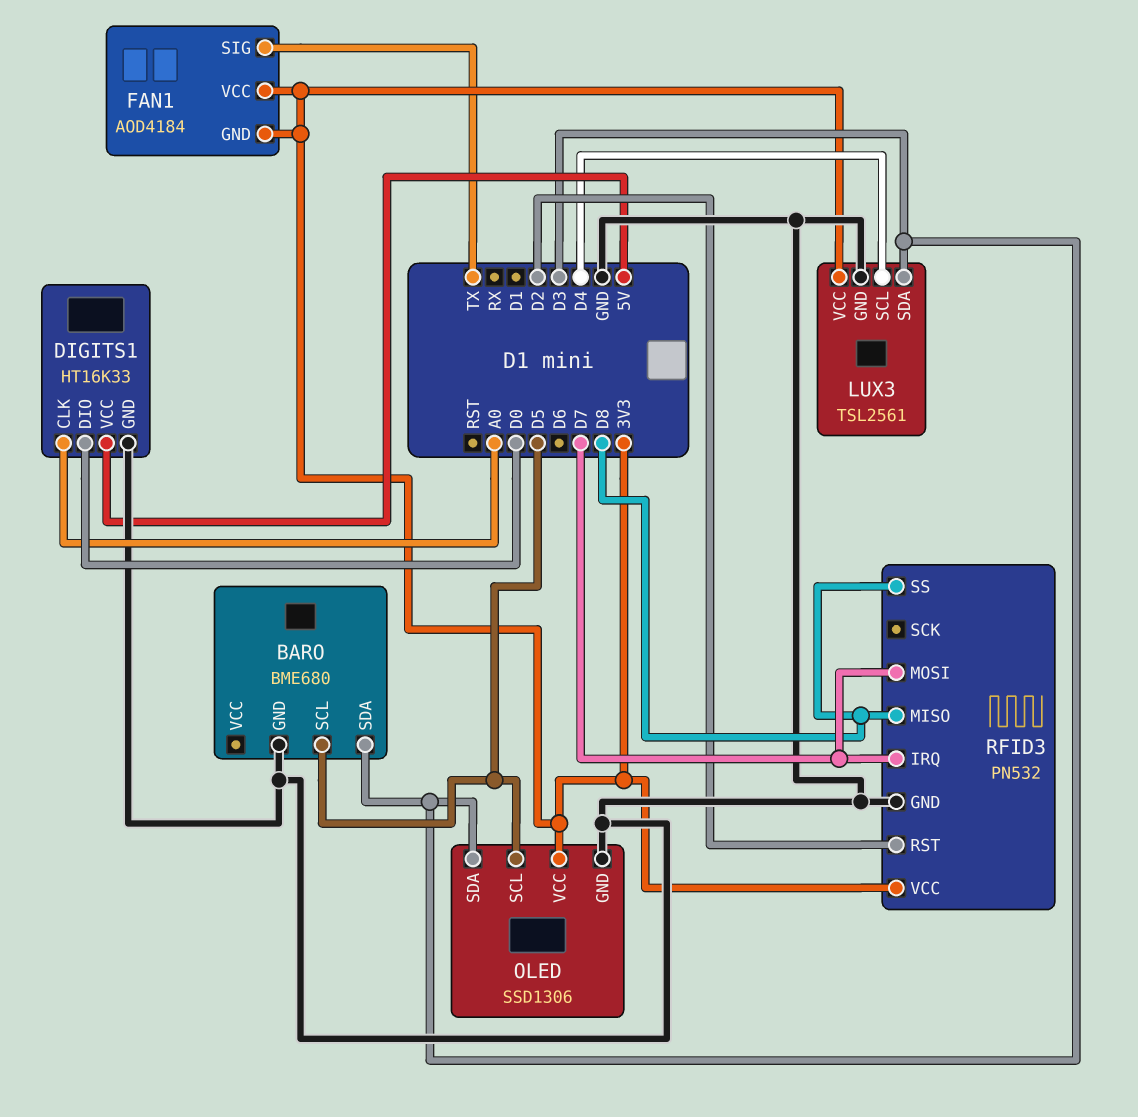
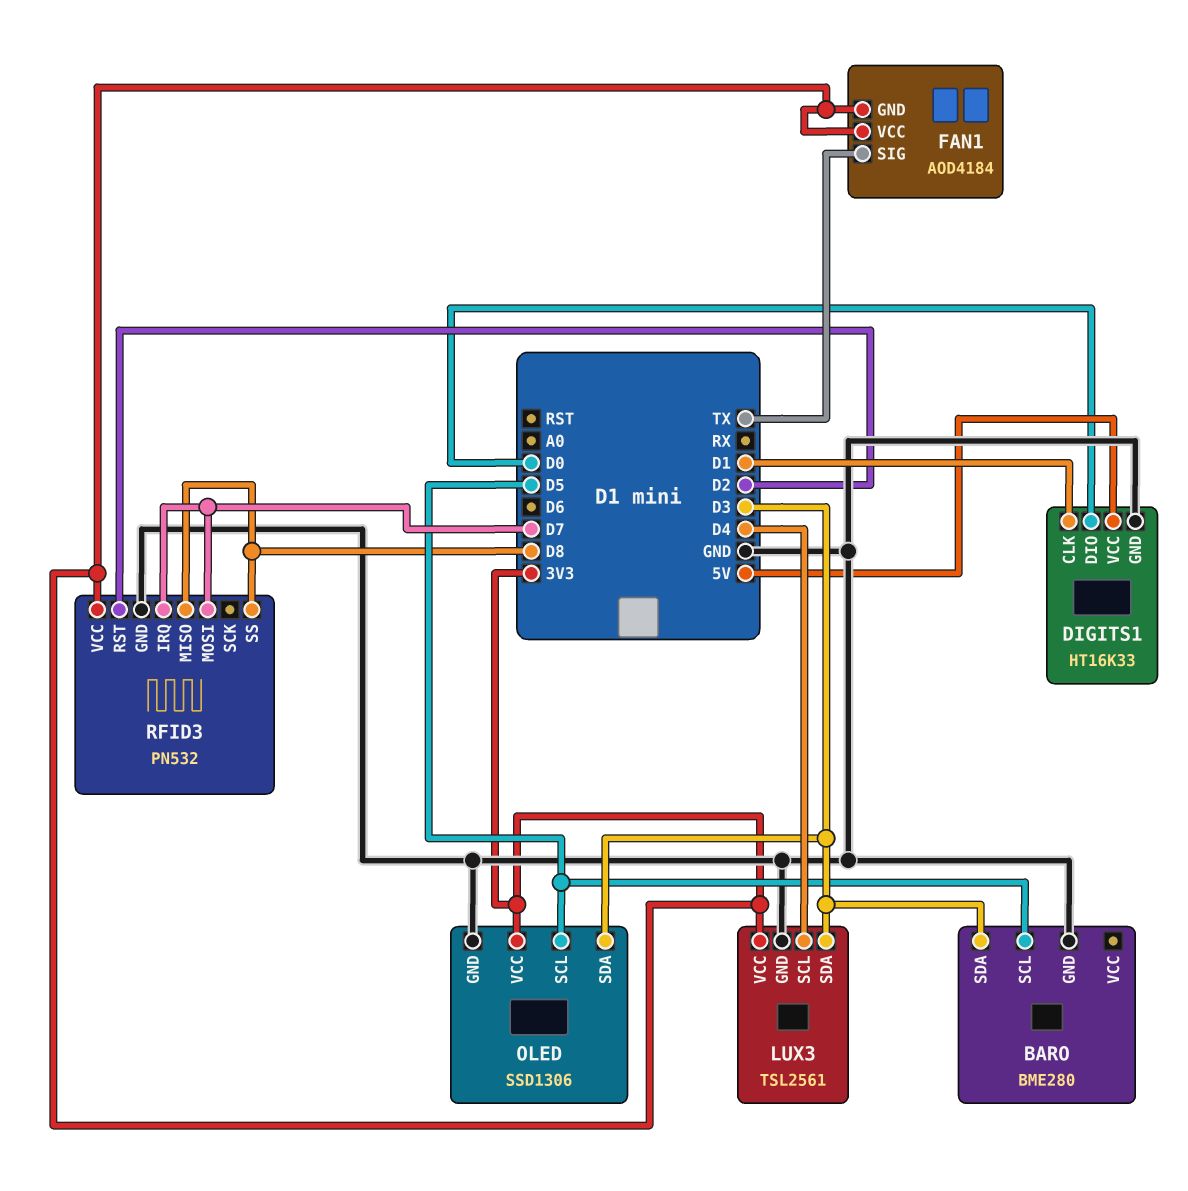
BARO: BME680 -> BME280
DIGITS1 pin CLK: A0 -> D1

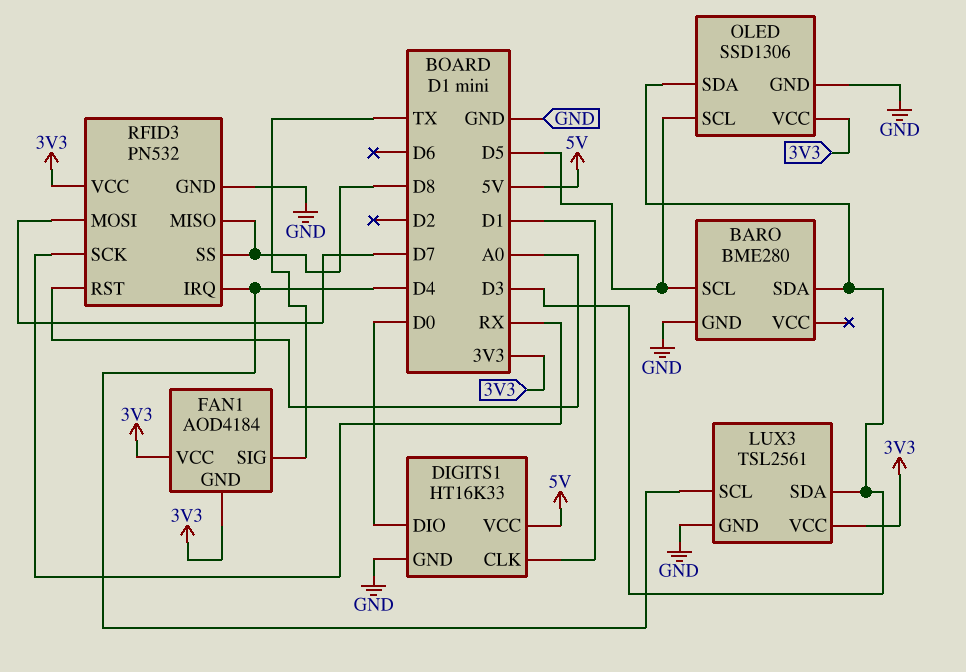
RFID3 pin IRQ: D7 -> D4
RFID3 pin RST: D2 -> A0
RFID3 pin SCK: none -> RX

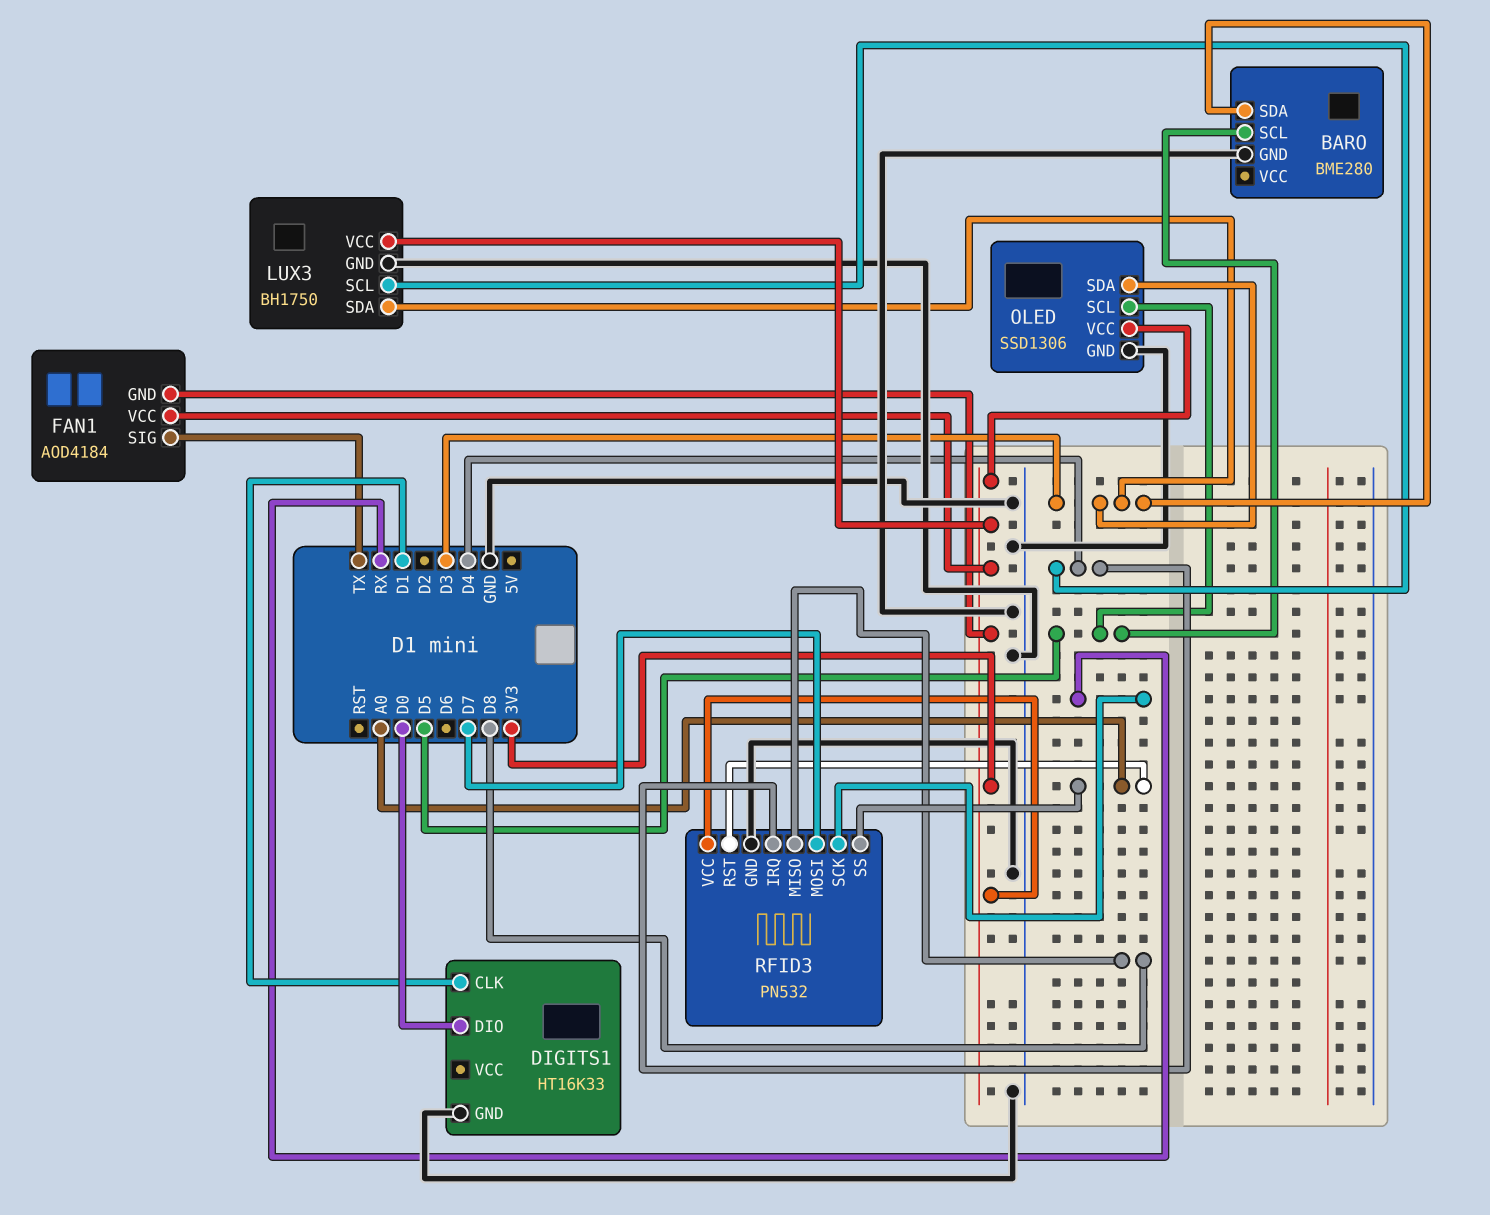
DIGITS1 pin VCC: 5V -> none
LUX3: TSL2561 -> BH1750
RFID3 pin SS: D8 -> A0

